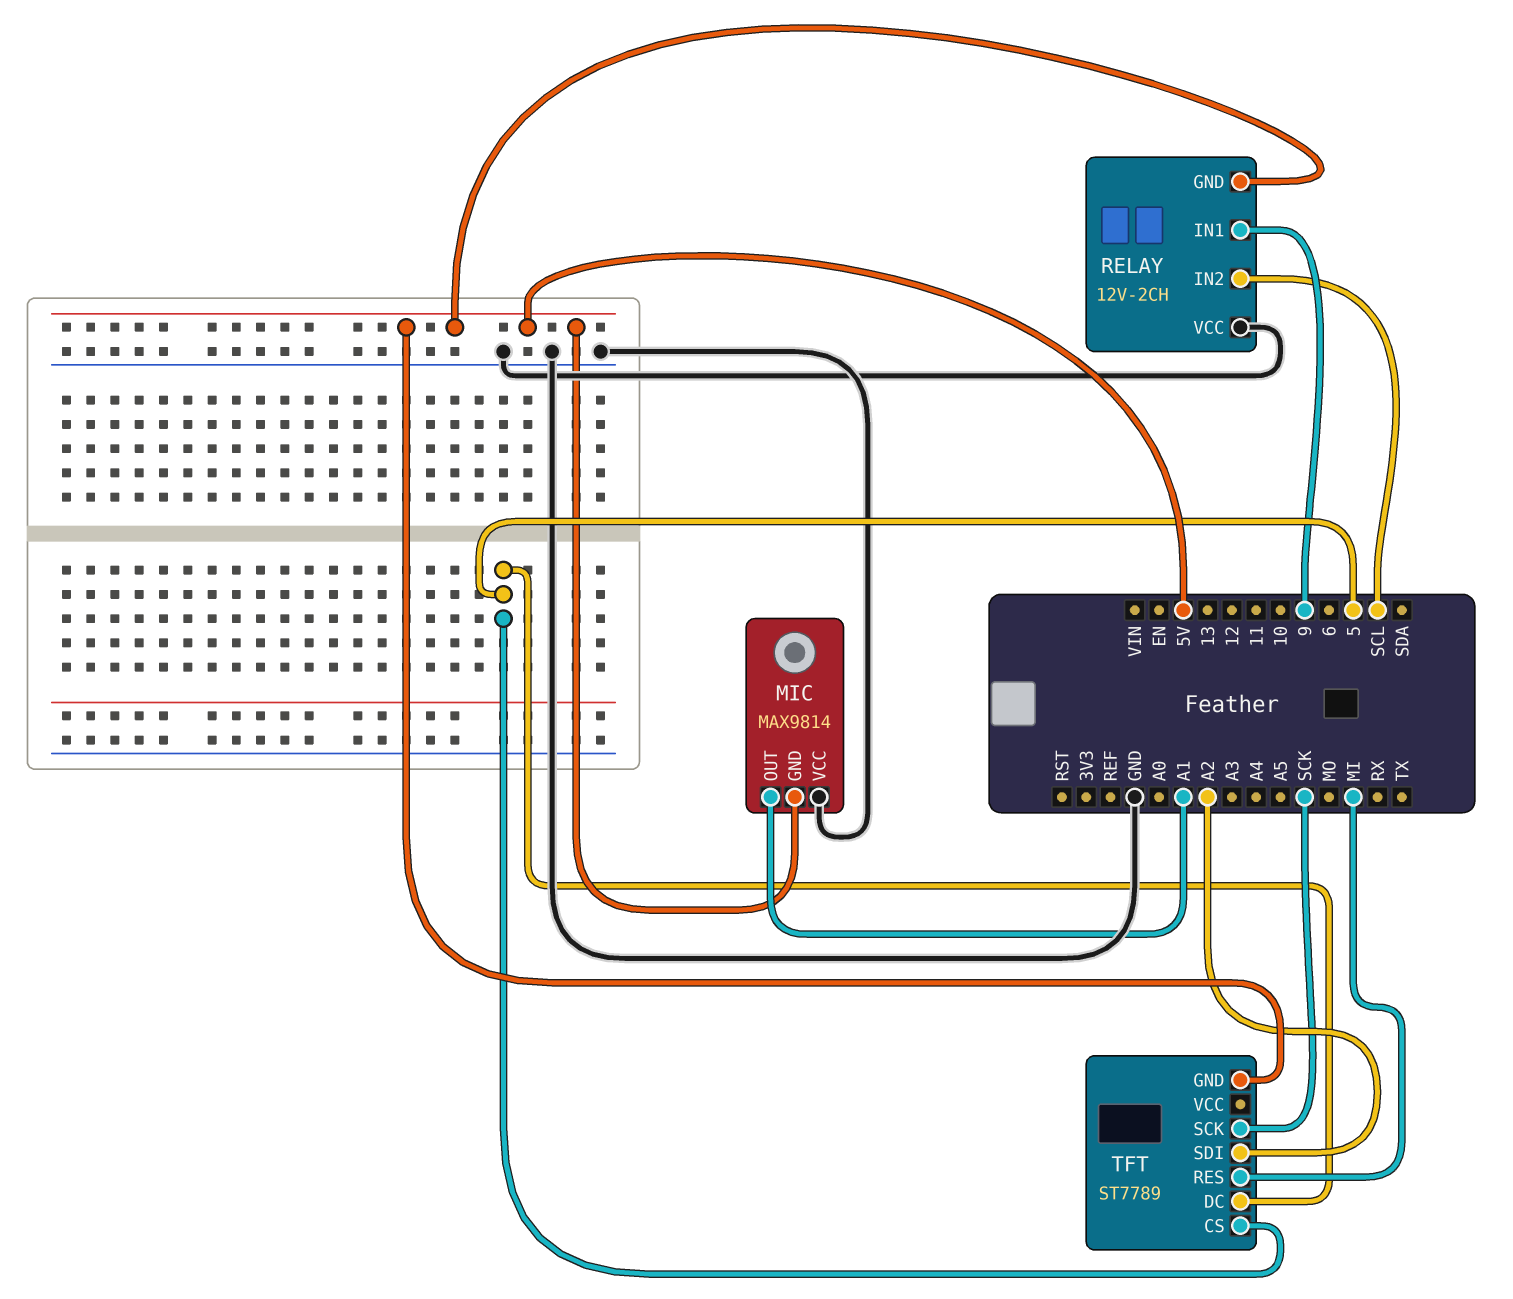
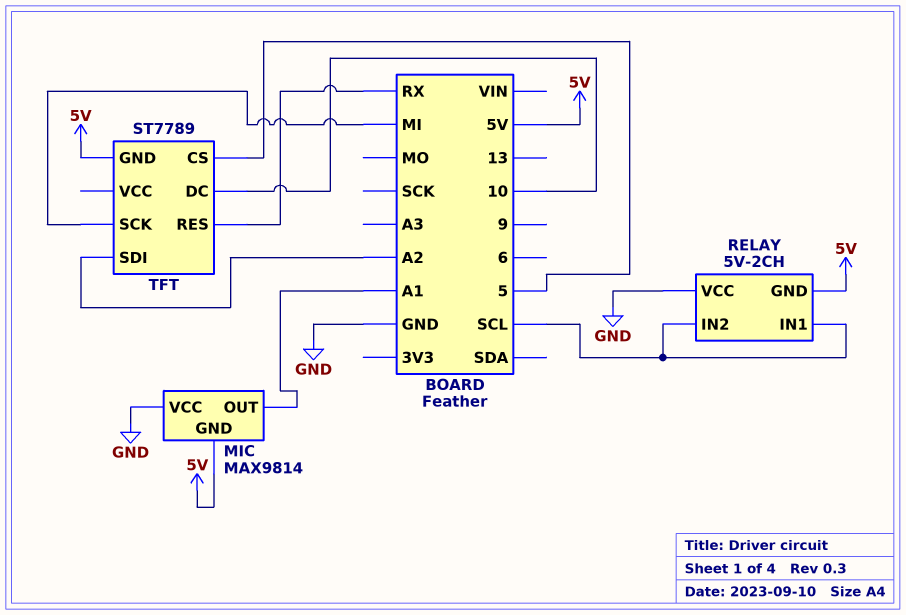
RELAY: 12V-2CH -> 5V-2CH
RELAY pin IN1: 9 -> SCL
TFT pin DC: 5 -> 10
TFT pin RES: MI -> RX
TFT pin SCK: SCK -> MI

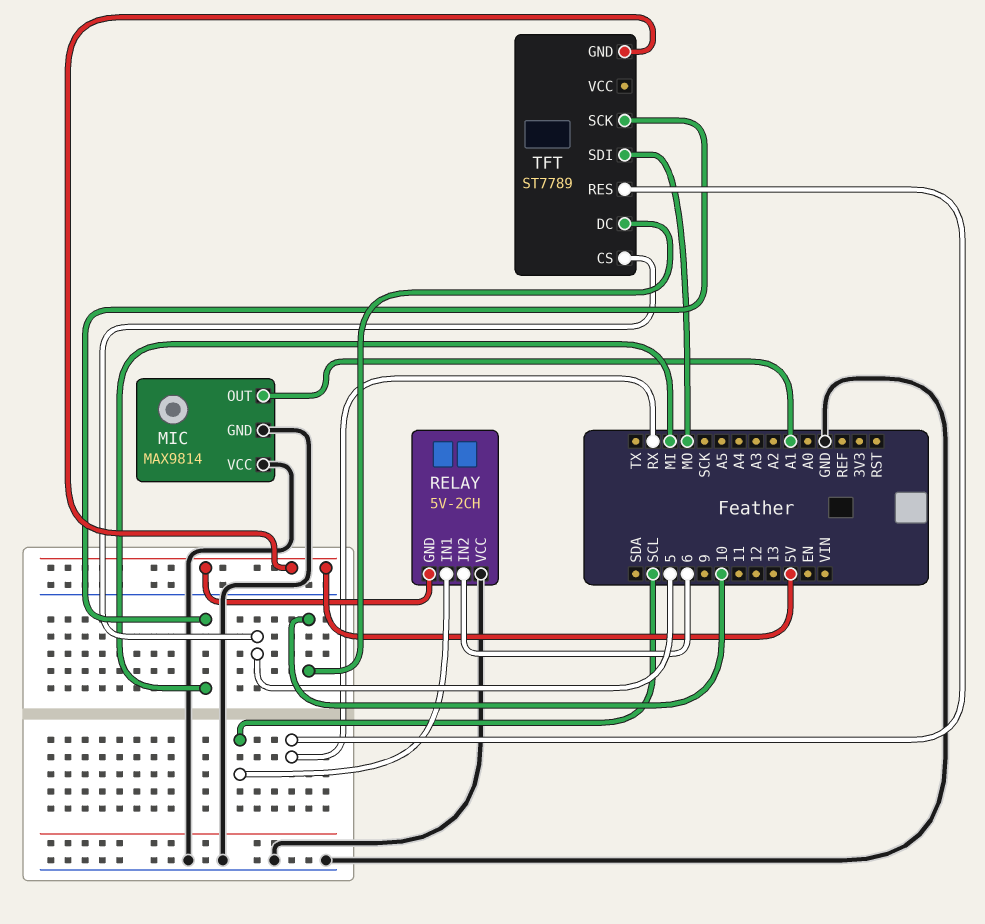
MIC pin GND: 5V -> GND
RELAY pin IN2: SCL -> 6
TFT pin SDI: A2 -> MO

